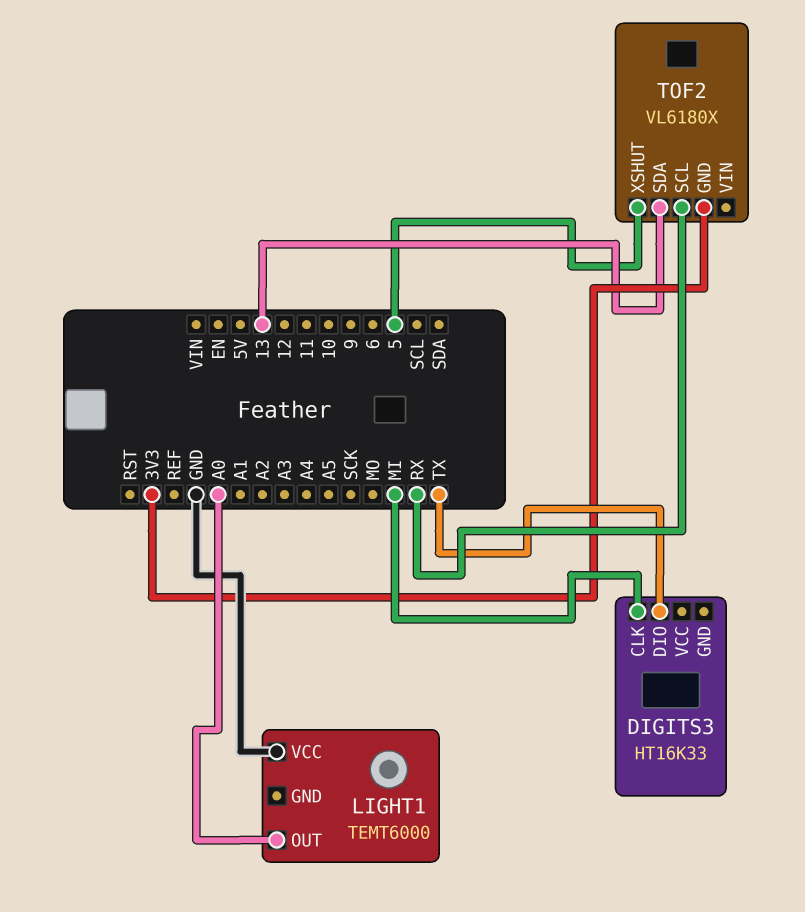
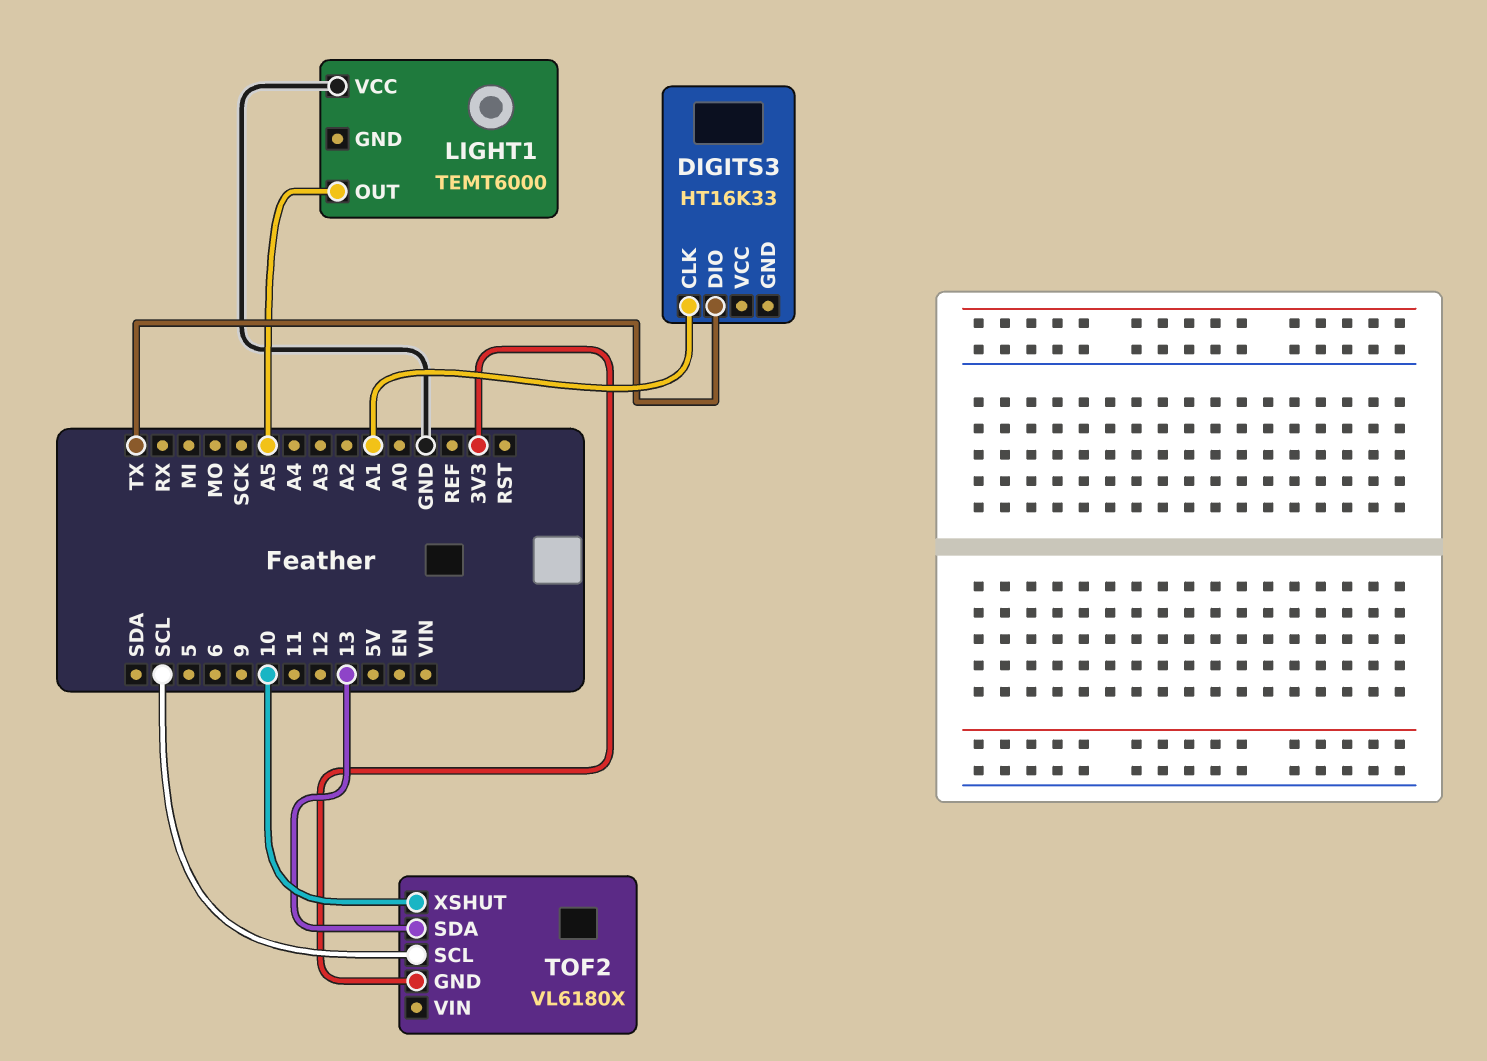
DIGITS3 pin CLK: MI -> A1
LIGHT1 pin OUT: A0 -> A5
TOF2 pin SCL: RX -> SCL
TOF2 pin XSHUT: 5 -> 10

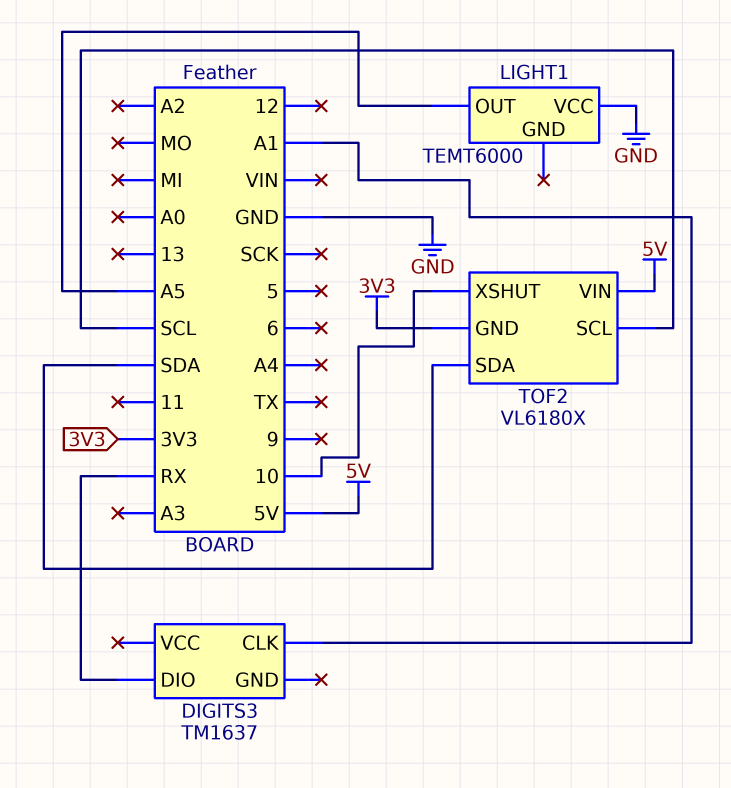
DIGITS3: HT16K33 -> TM1637
DIGITS3 pin DIO: TX -> RX
TOF2 pin SDA: 13 -> SDA
TOF2 pin VIN: none -> 5V

